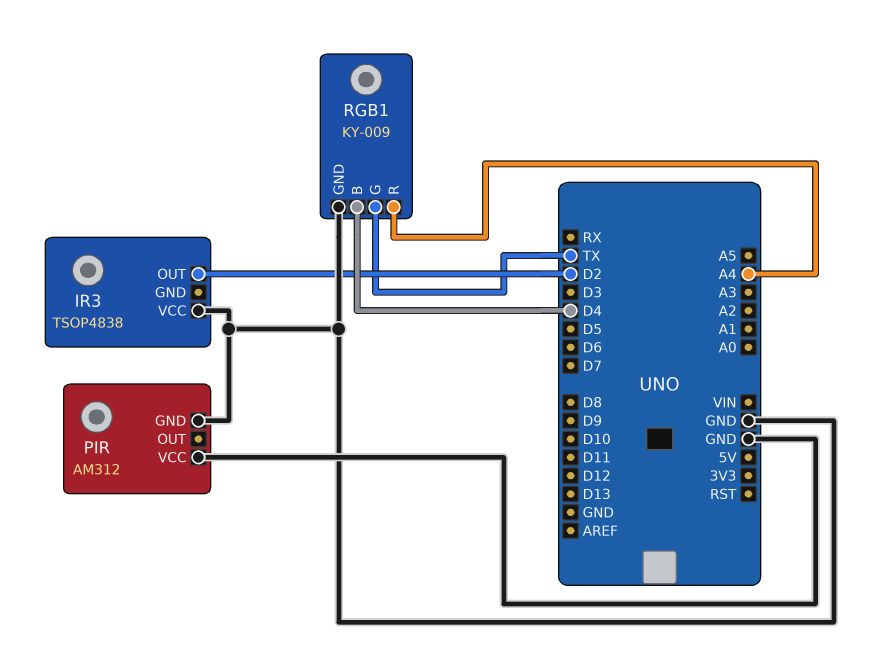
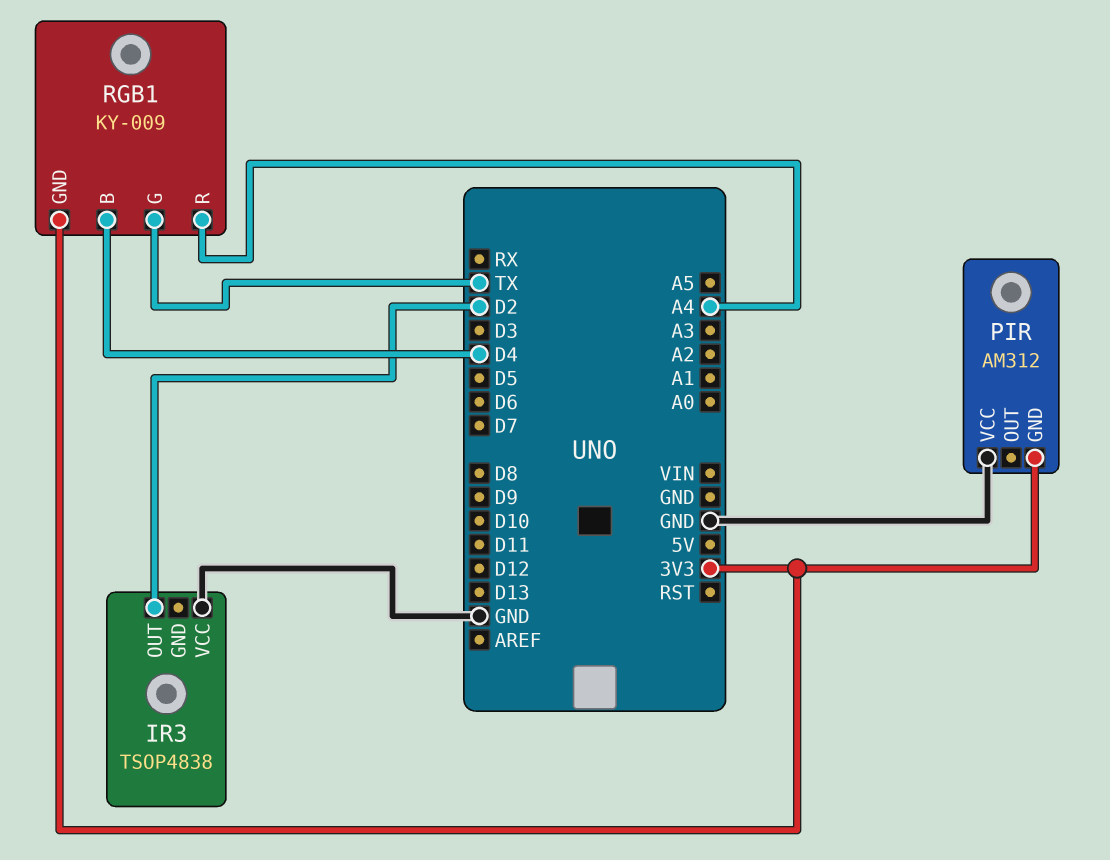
PIR pin GND: GND -> 3V3
RGB1 pin GND: GND -> 3V3

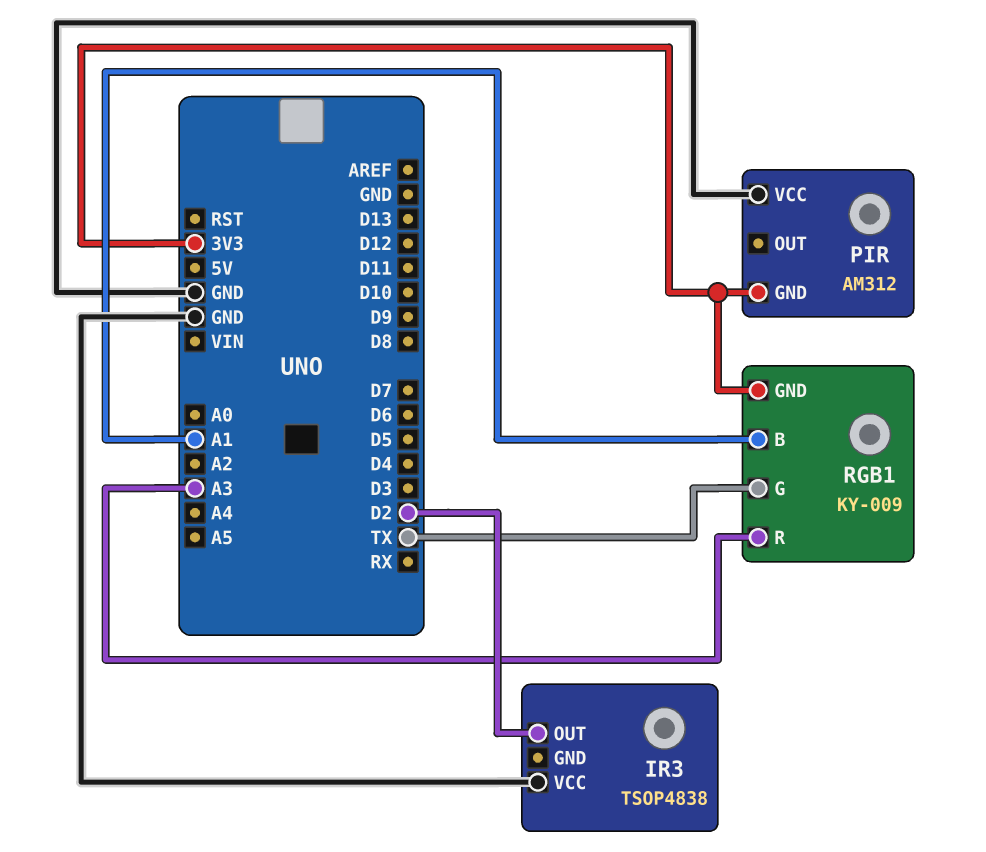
RGB1 pin B: D4 -> A1
RGB1 pin R: A4 -> A3

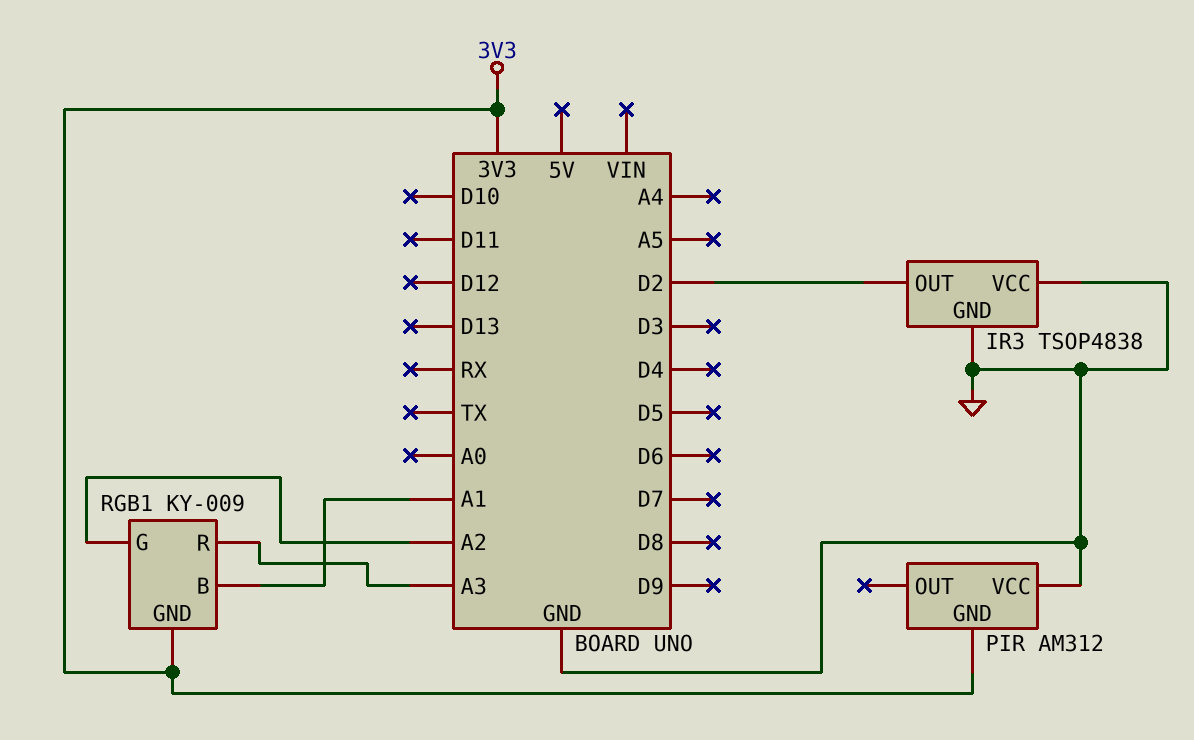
IR3 pin GND: none -> GND
RGB1 pin G: TX -> A2

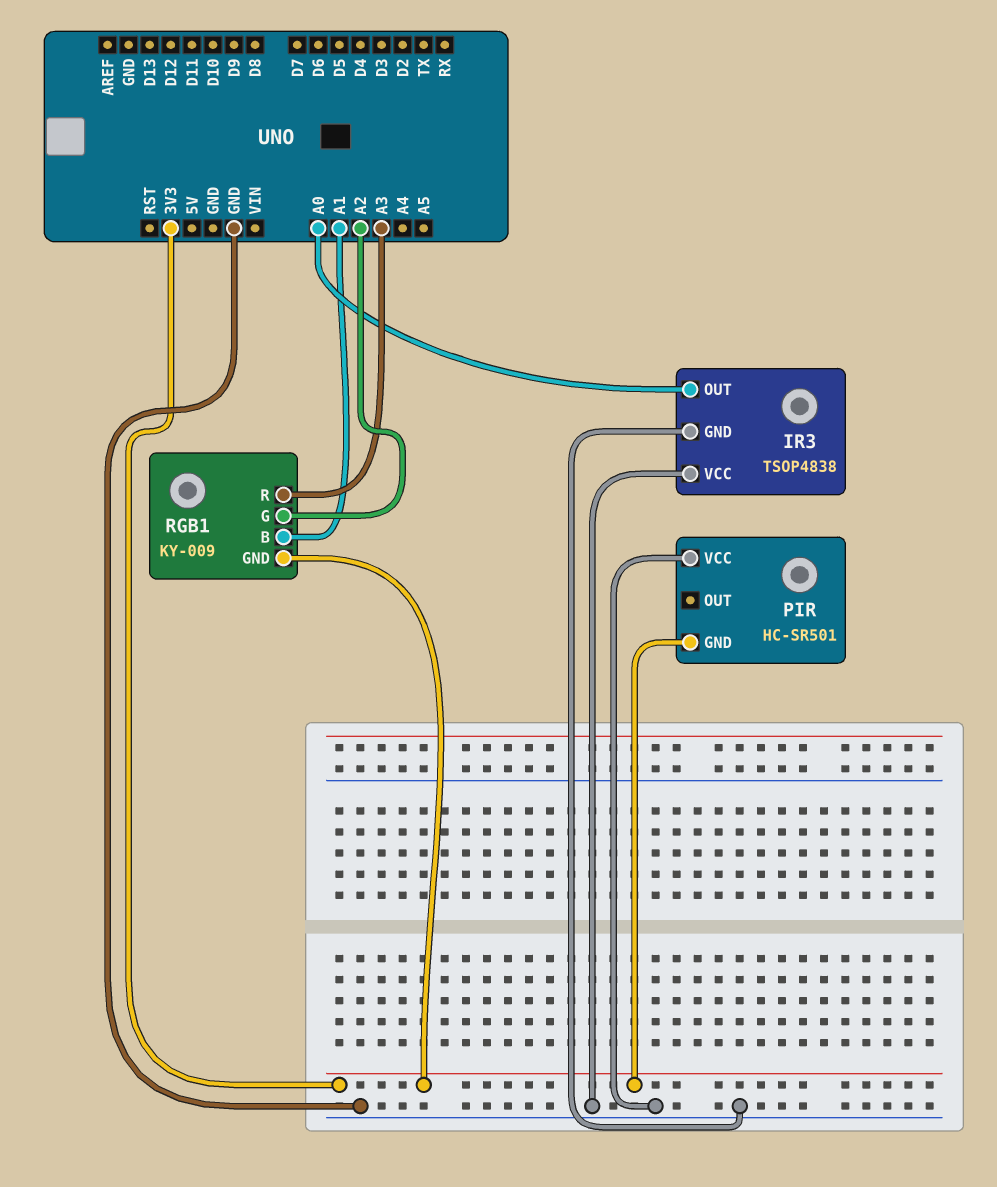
IR3 pin OUT: D2 -> A0
PIR: AM312 -> HC-SR501

